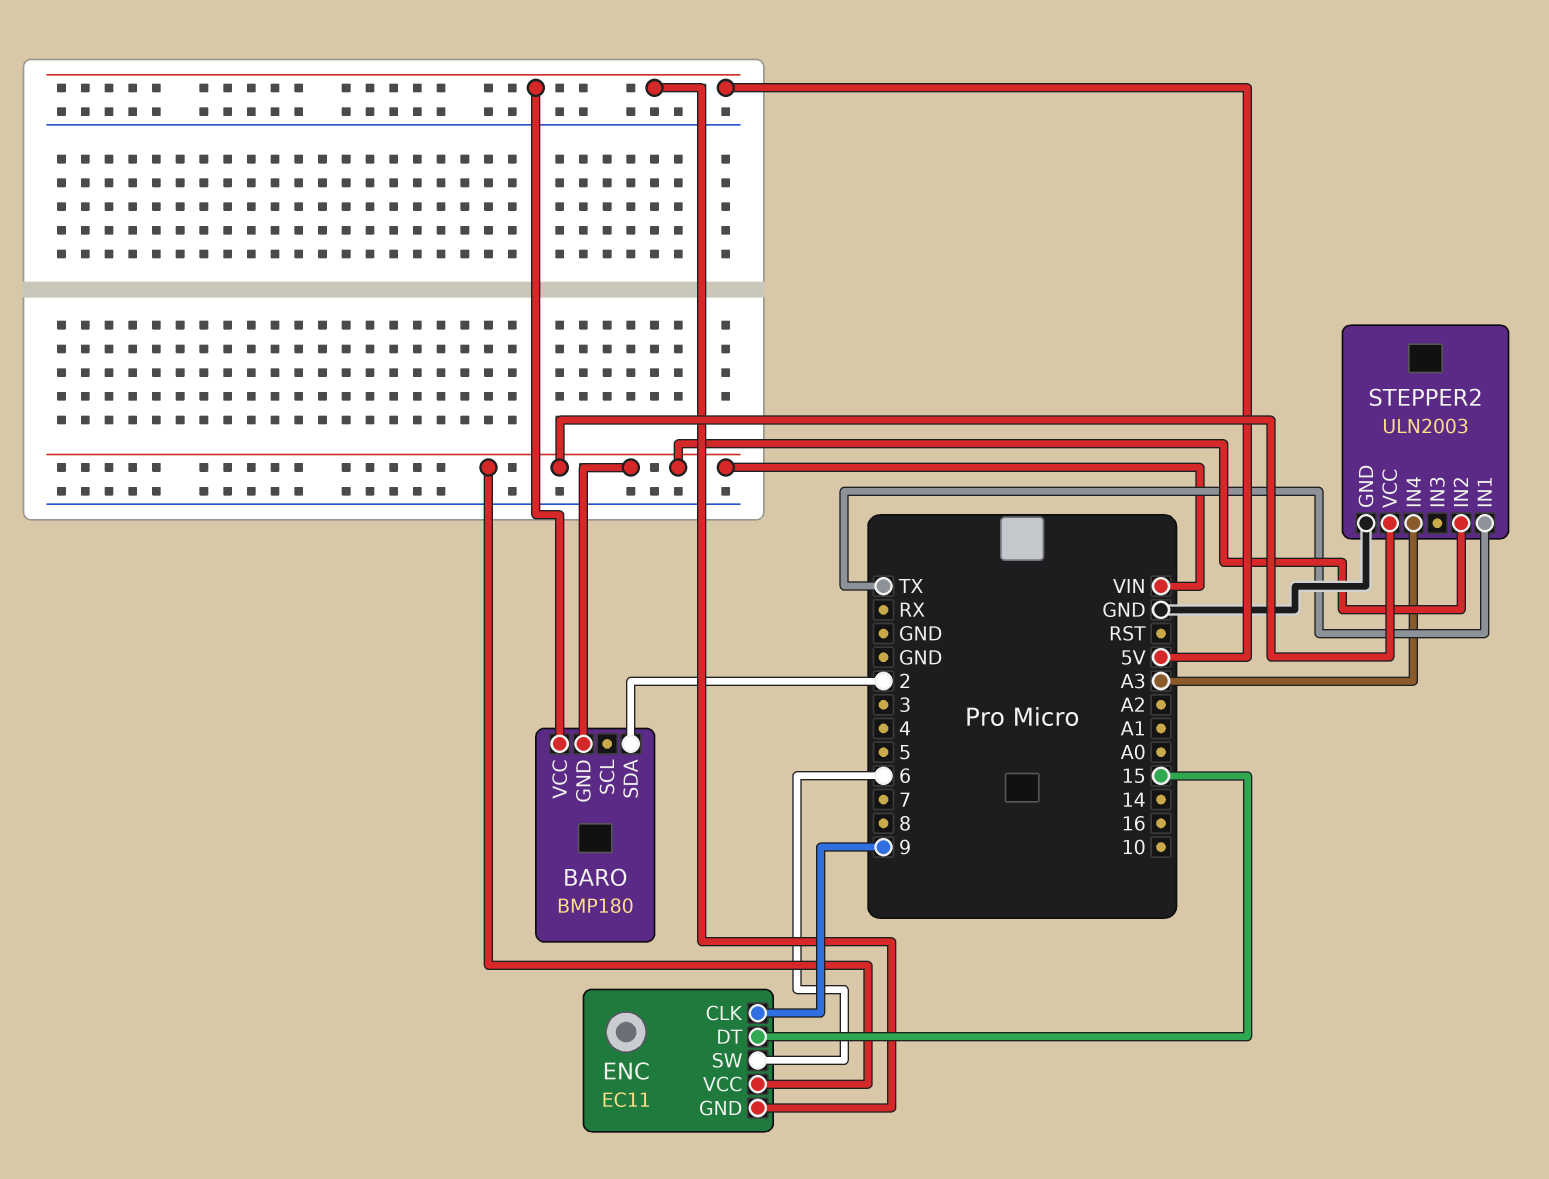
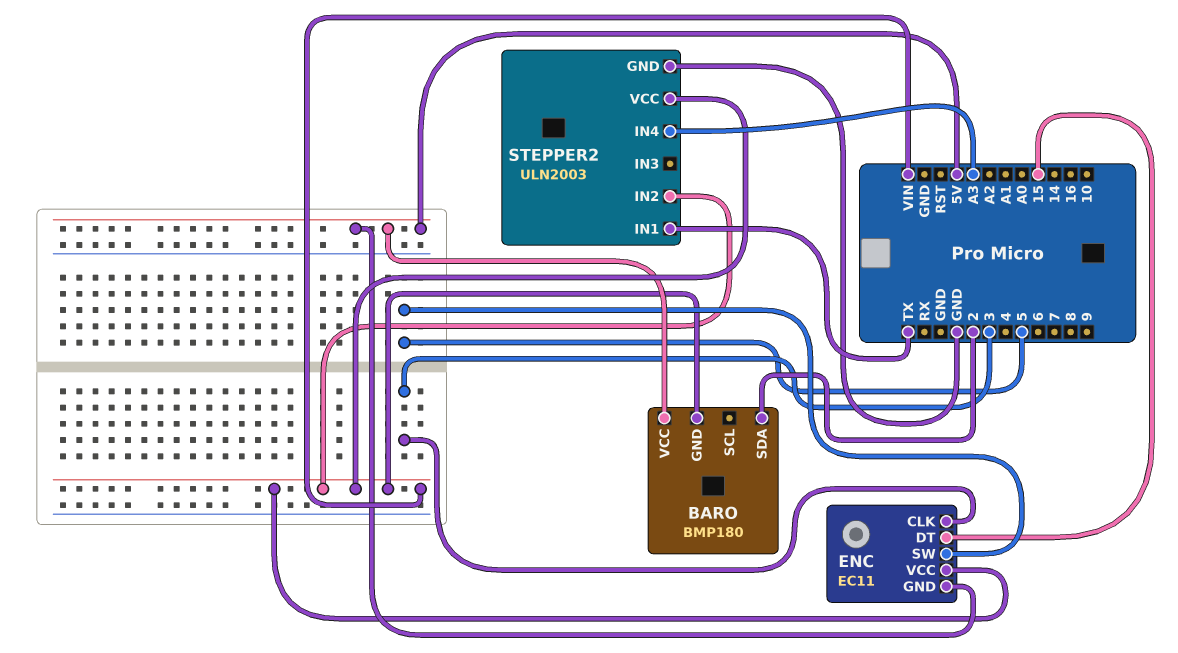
ENC pin CLK: 9 -> 3
ENC pin SW: 6 -> 5

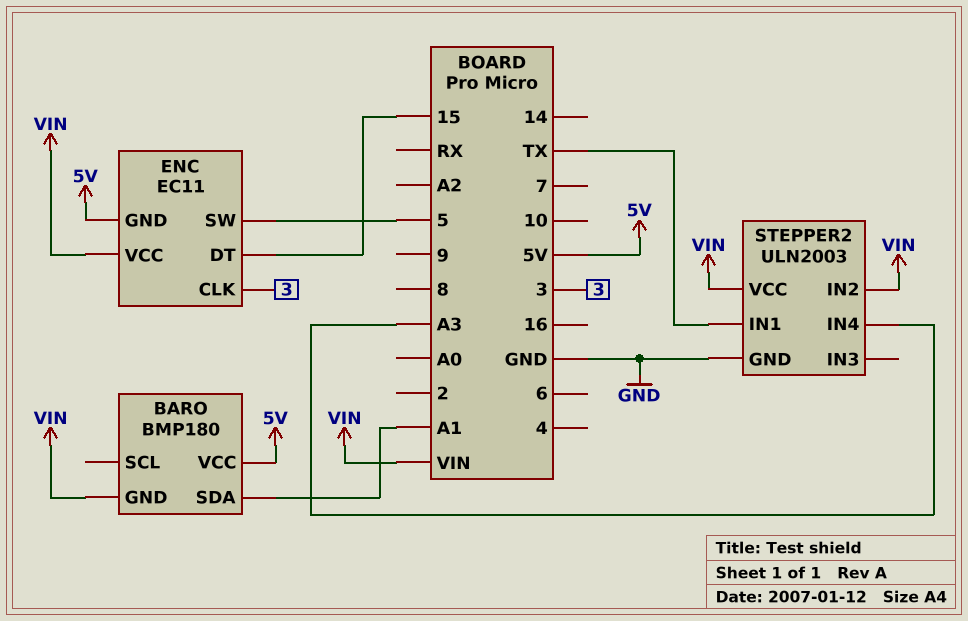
BARO pin SDA: 2 -> A1

